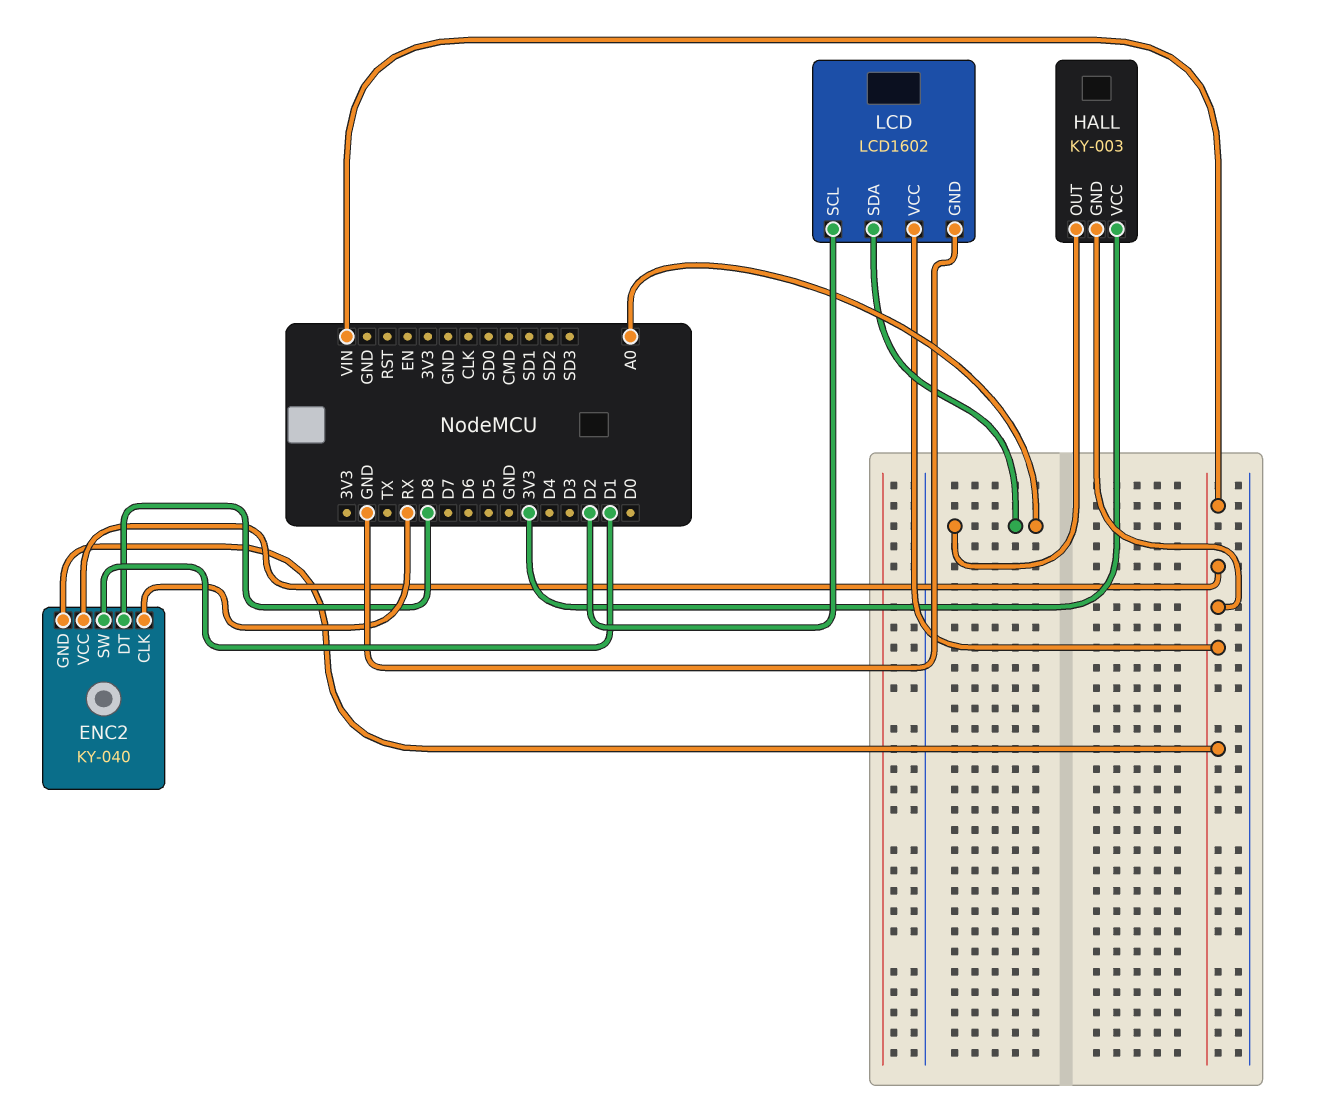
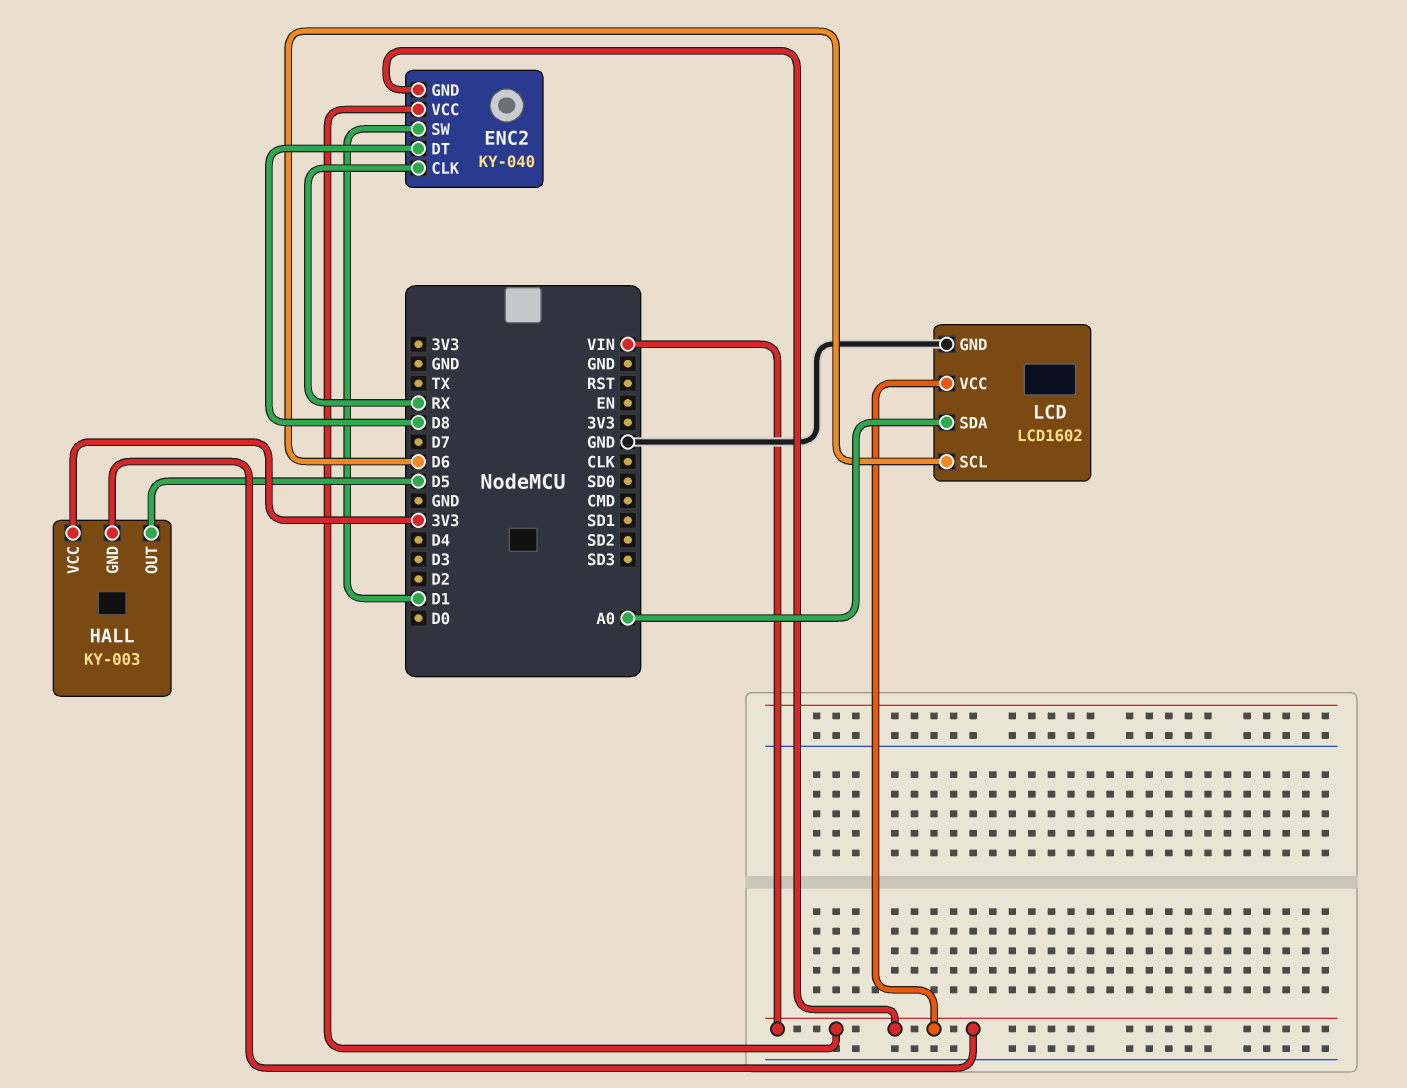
HALL pin OUT: A0 -> D5
LCD pin SCL: D2 -> D6

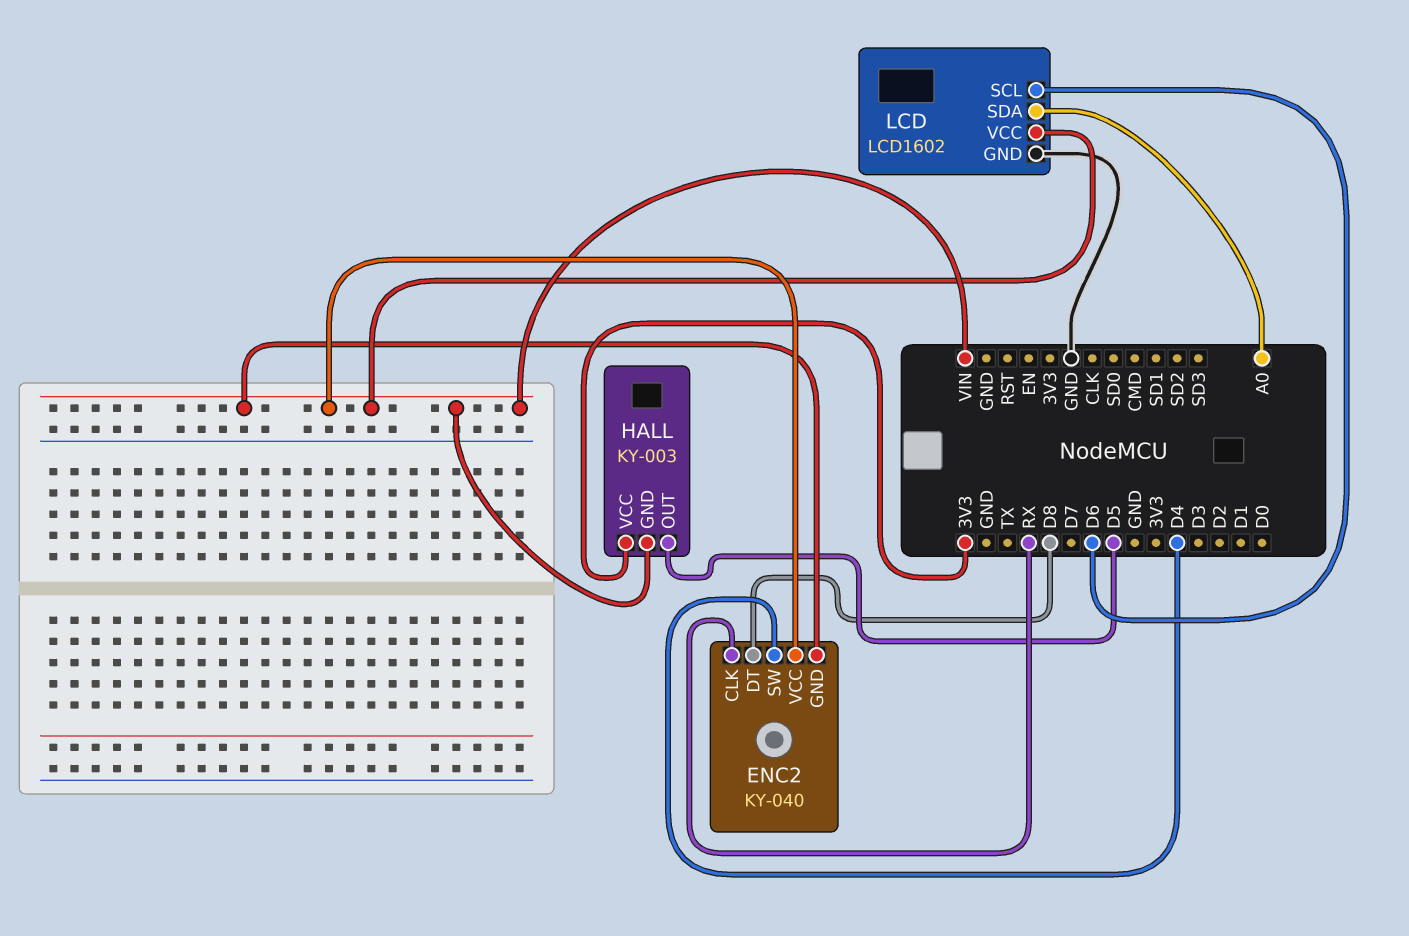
ENC2 pin SW: D1 -> D4

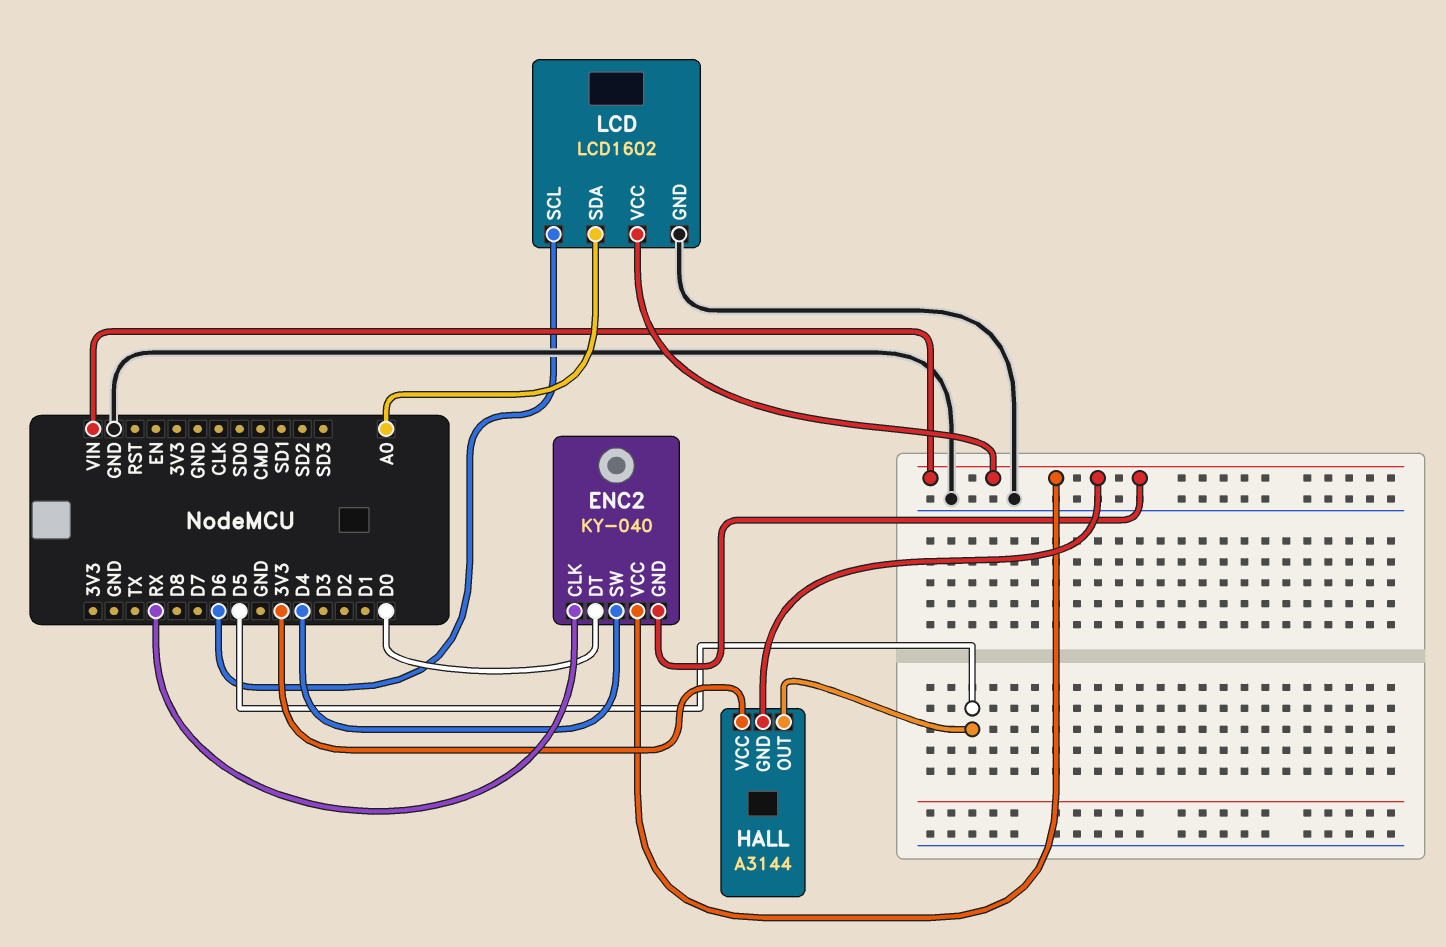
ENC2 pin DT: D8 -> D0
HALL: KY-003 -> A3144

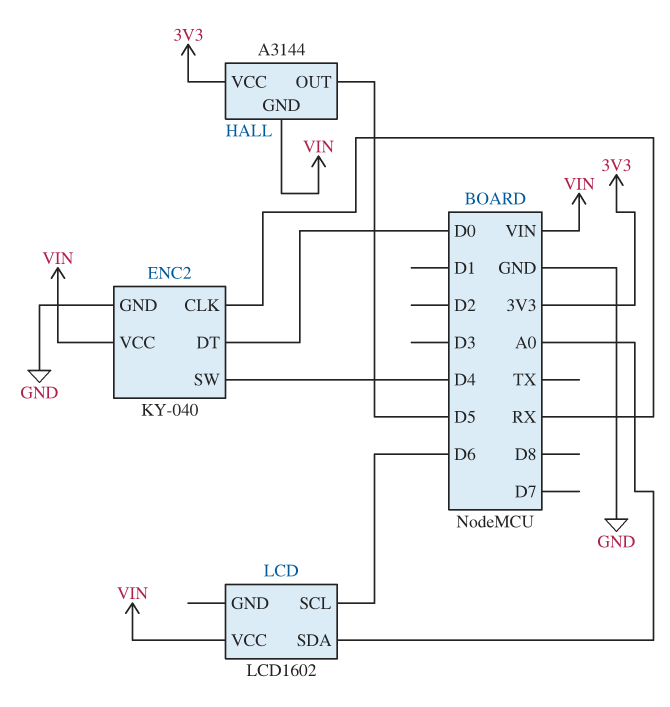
ENC2 pin GND: VIN -> GND
LCD pin GND: GND -> none

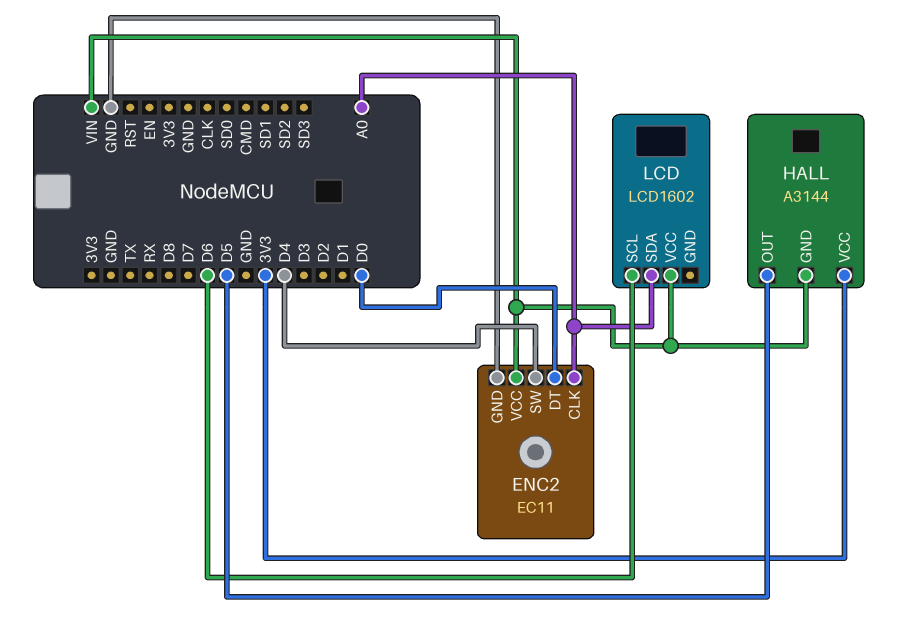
ENC2: KY-040 -> EC11
ENC2 pin CLK: RX -> A0

